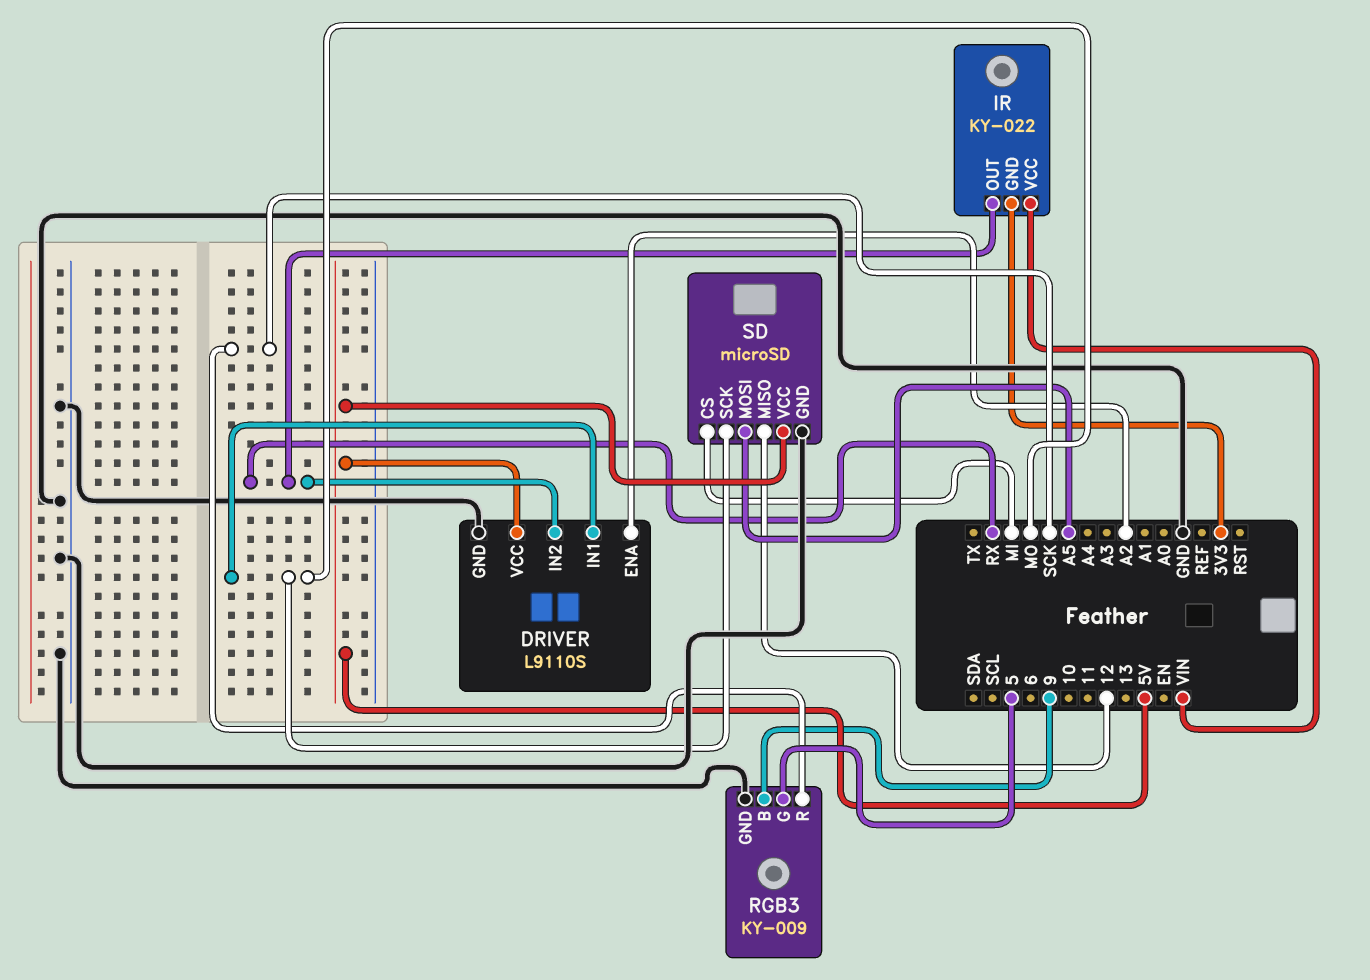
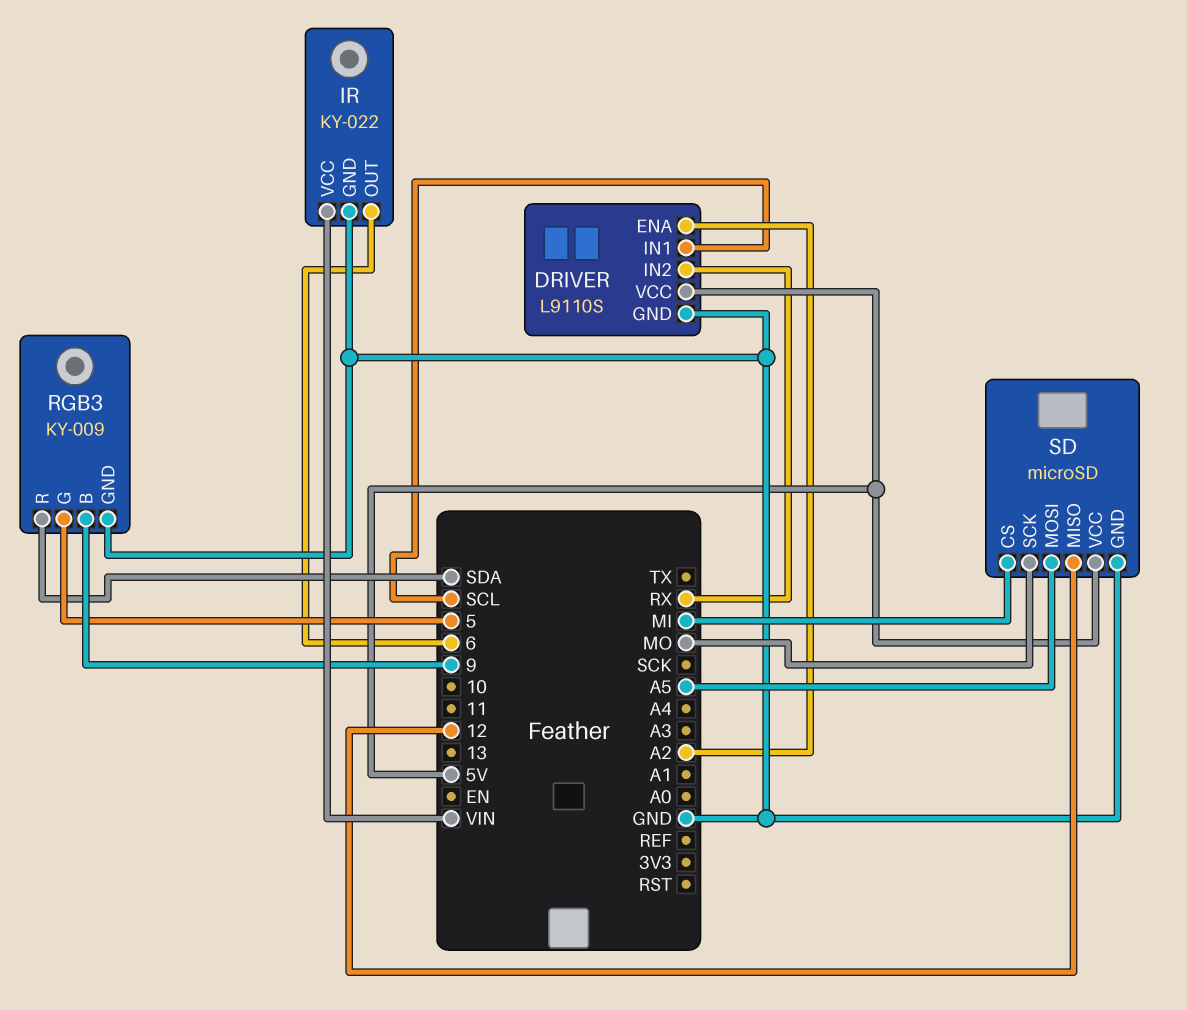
DRIVER pin IN1: MO -> SCL
IR pin GND: 3V3 -> GND
IR pin OUT: RX -> 6
RGB3 pin R: SCK -> SDA

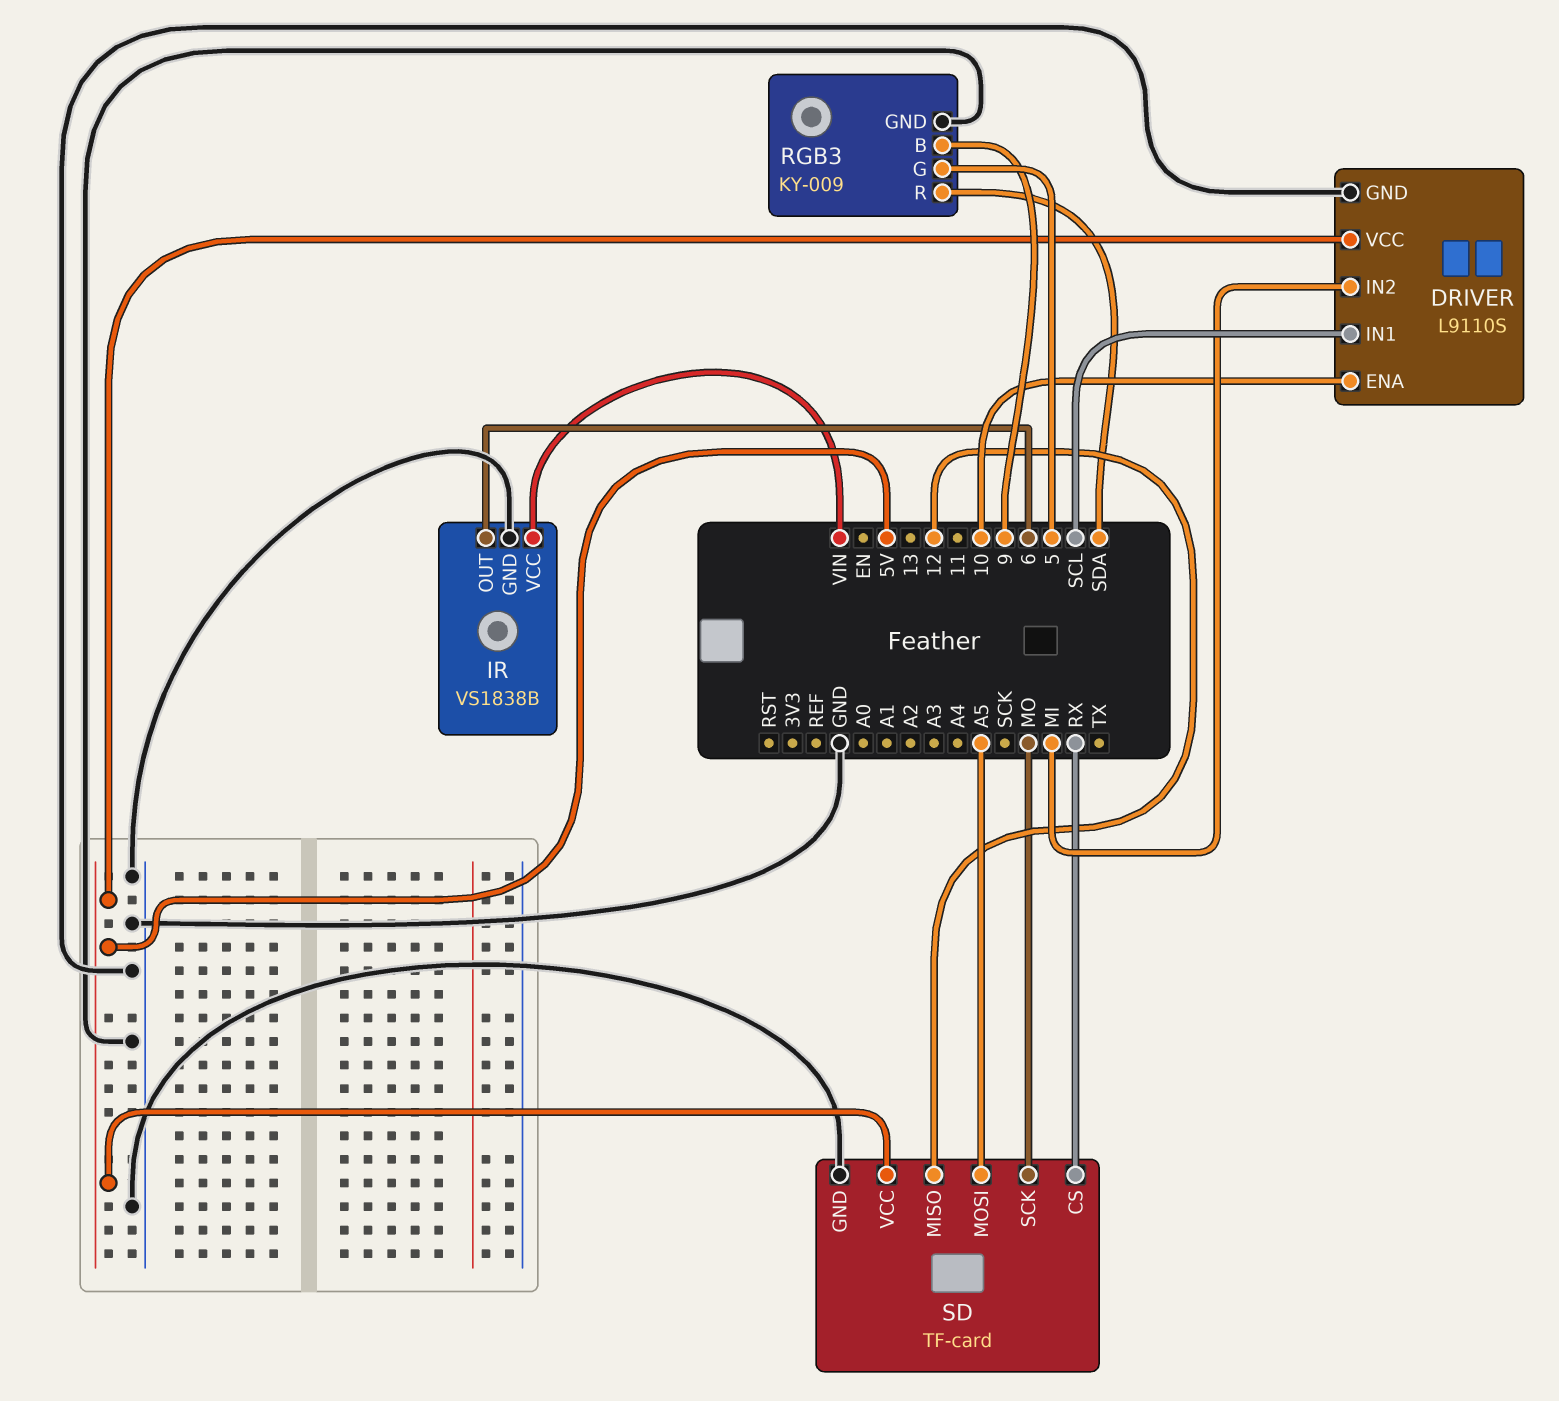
DRIVER pin ENA: A2 -> 10
DRIVER pin IN2: RX -> MI
IR: KY-022 -> VS1838B
SD: microSD -> TF-card
SD pin CS: MI -> RX

